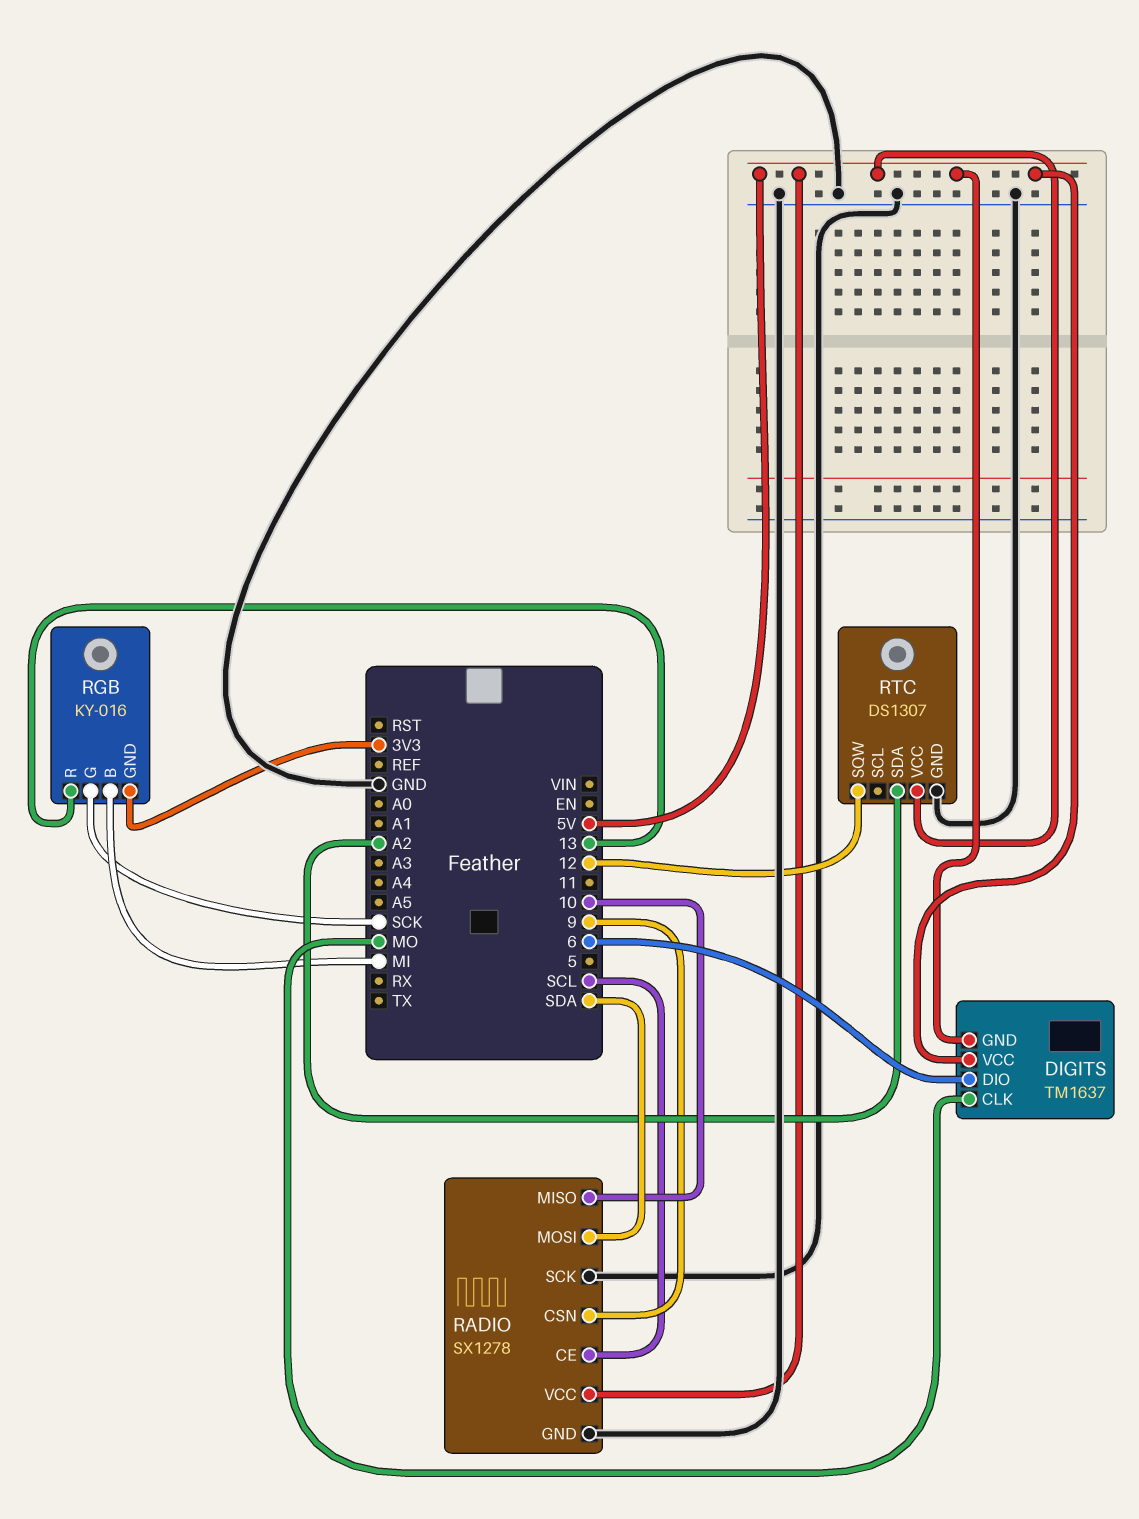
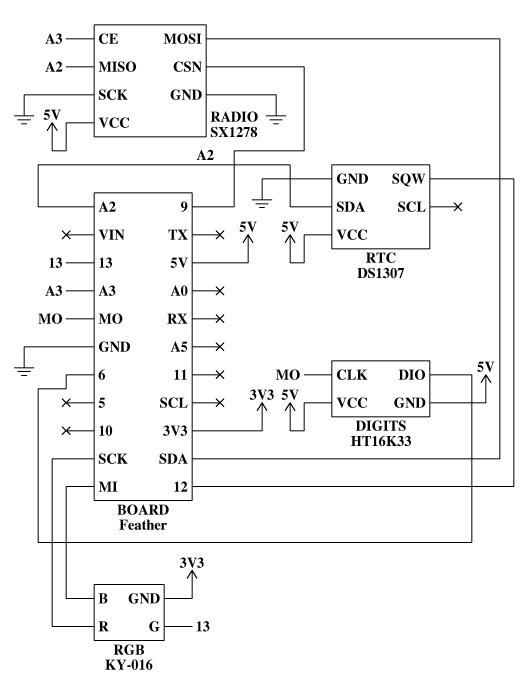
DIGITS: TM1637 -> HT16K33
RADIO pin CE: SCL -> A3
RADIO pin MISO: 10 -> A2
RGB pin G: SCK -> 13
RGB pin R: 13 -> SCK

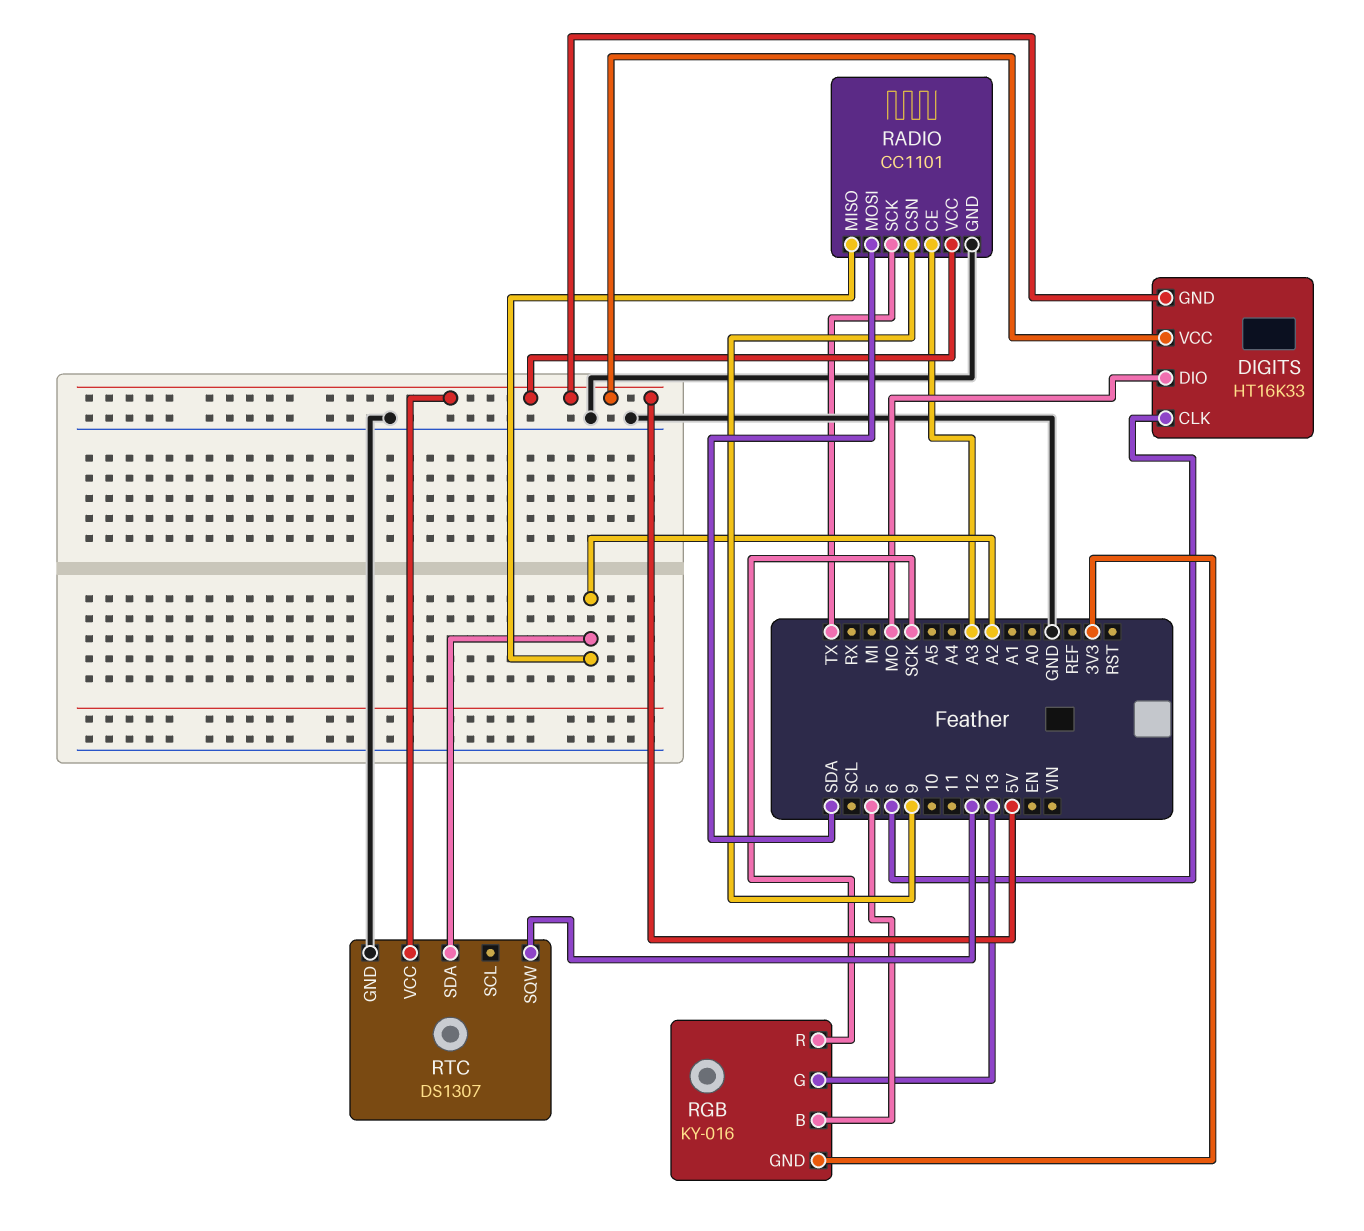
DIGITS pin CLK: MO -> 6
DIGITS pin DIO: 6 -> MO
RADIO: SX1278 -> CC1101
RADIO pin SCK: GND -> TX
RGB pin B: MI -> 5

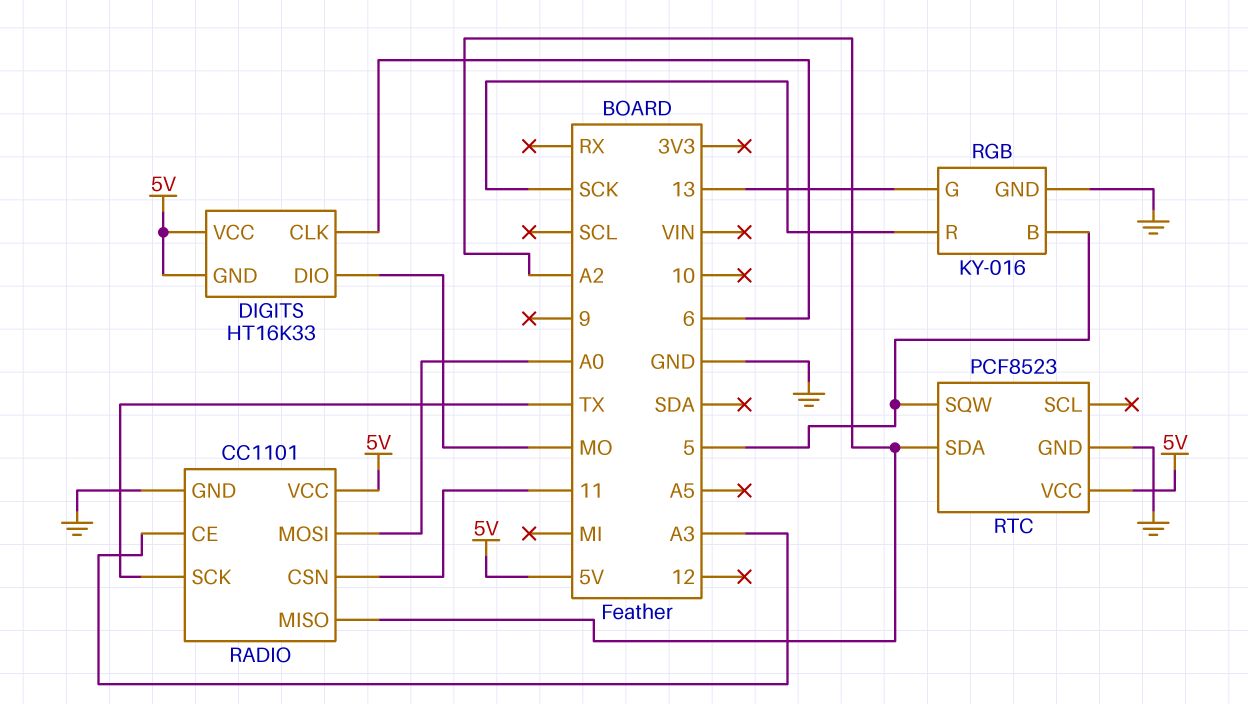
RADIO pin CSN: 9 -> 11
RADIO pin MOSI: SDA -> A0
RGB pin GND: 3V3 -> GND
RTC: DS1307 -> PCF8523
RTC pin SQW: 12 -> 5

